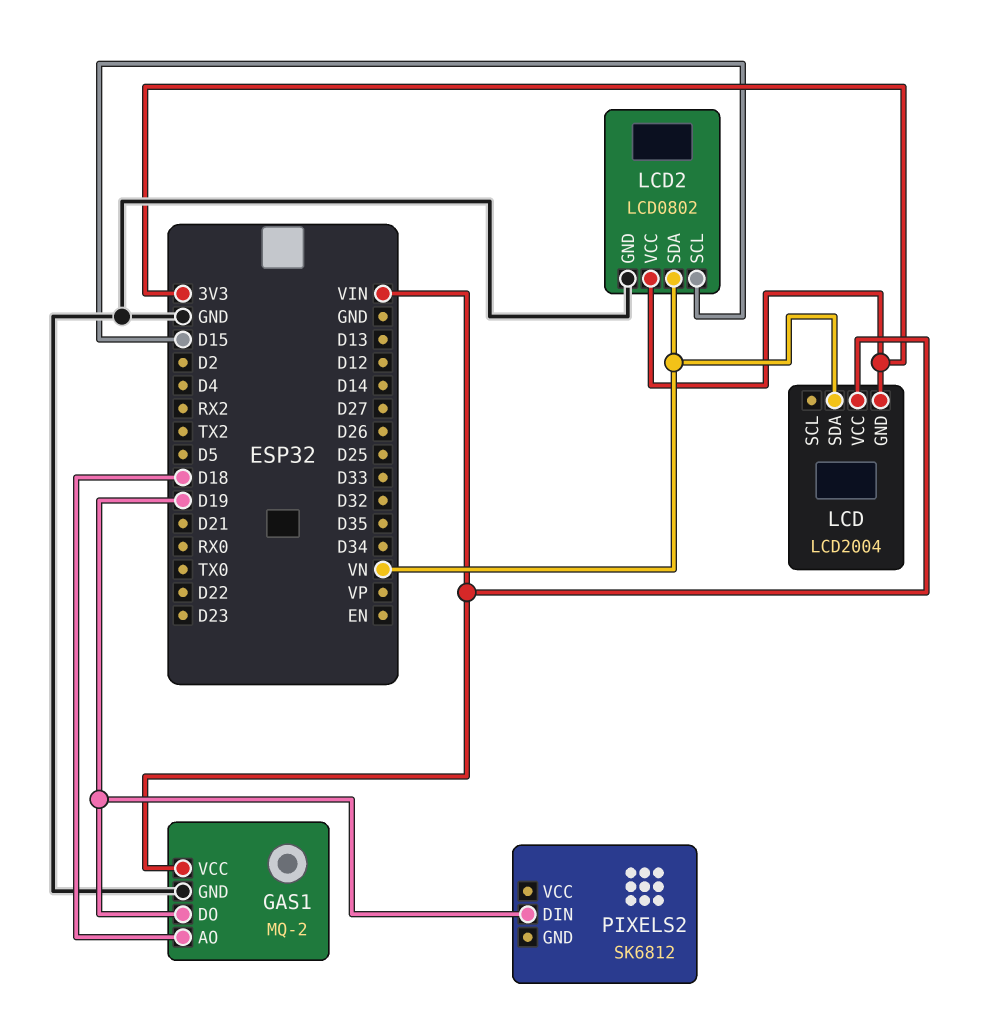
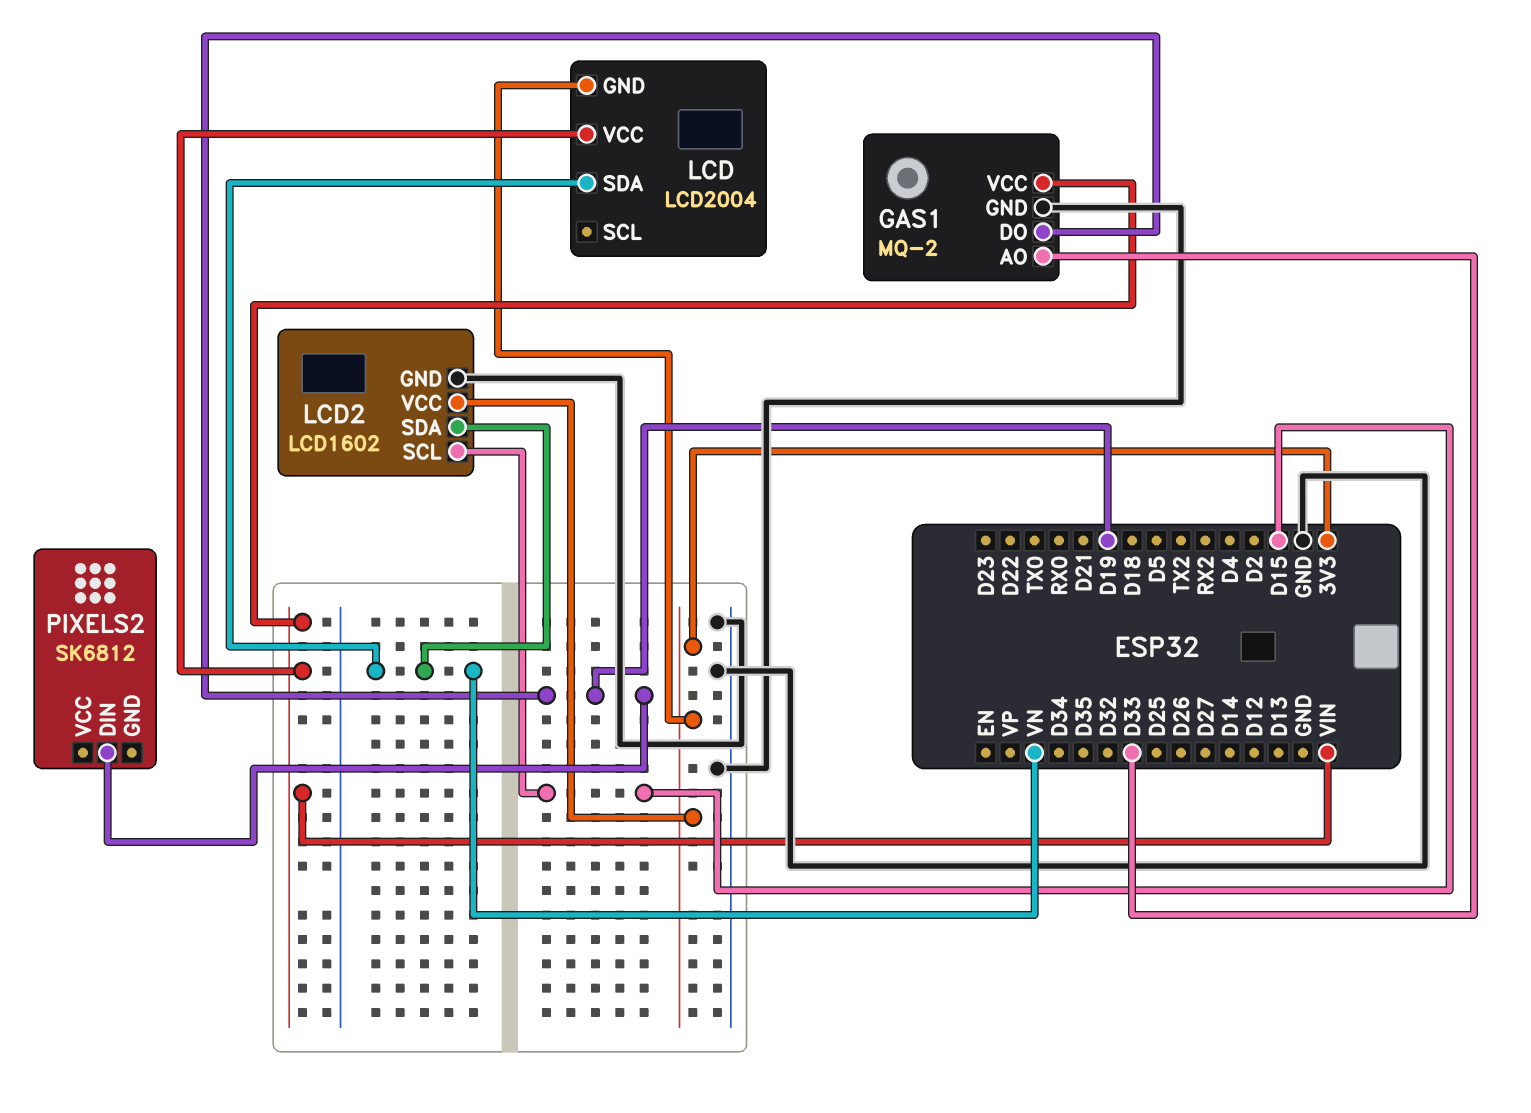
GAS1 pin AO: D18 -> D33
LCD2: LCD0802 -> LCD1602

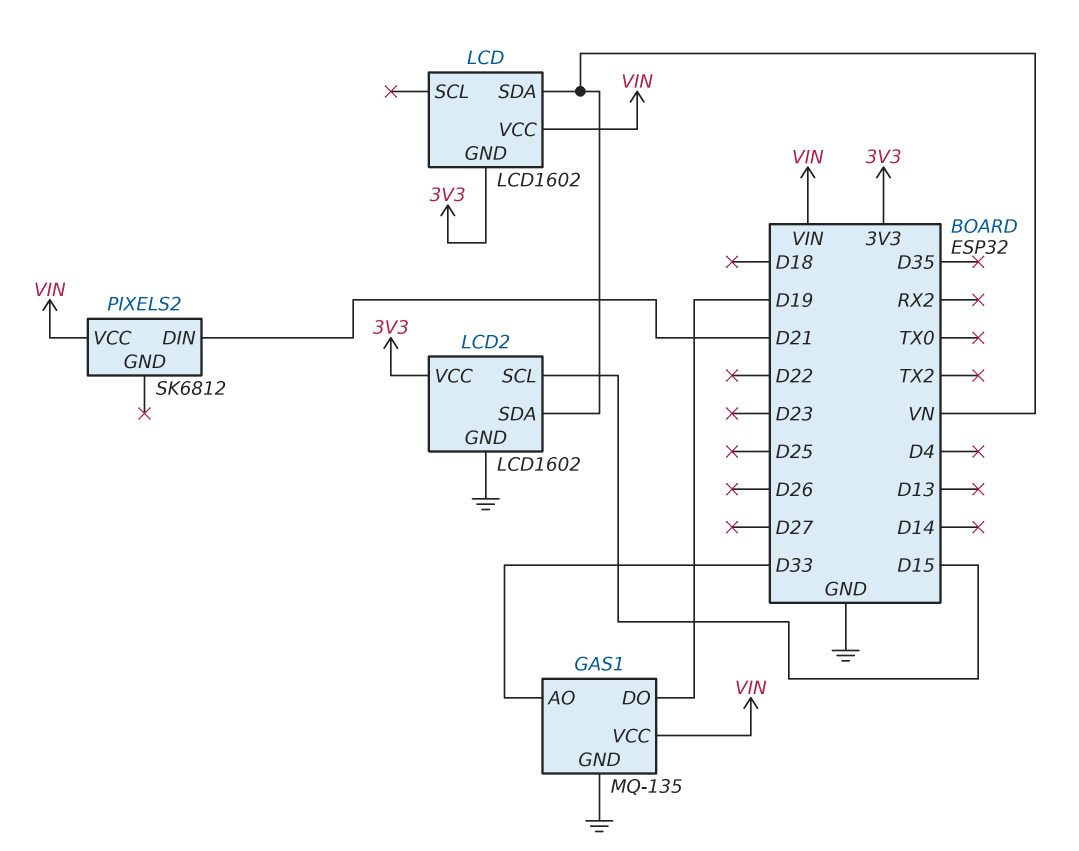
GAS1: MQ-2 -> MQ-135
LCD: LCD2004 -> LCD1602
PIXELS2 pin DIN: D19 -> D21
PIXELS2 pin VCC: none -> VIN

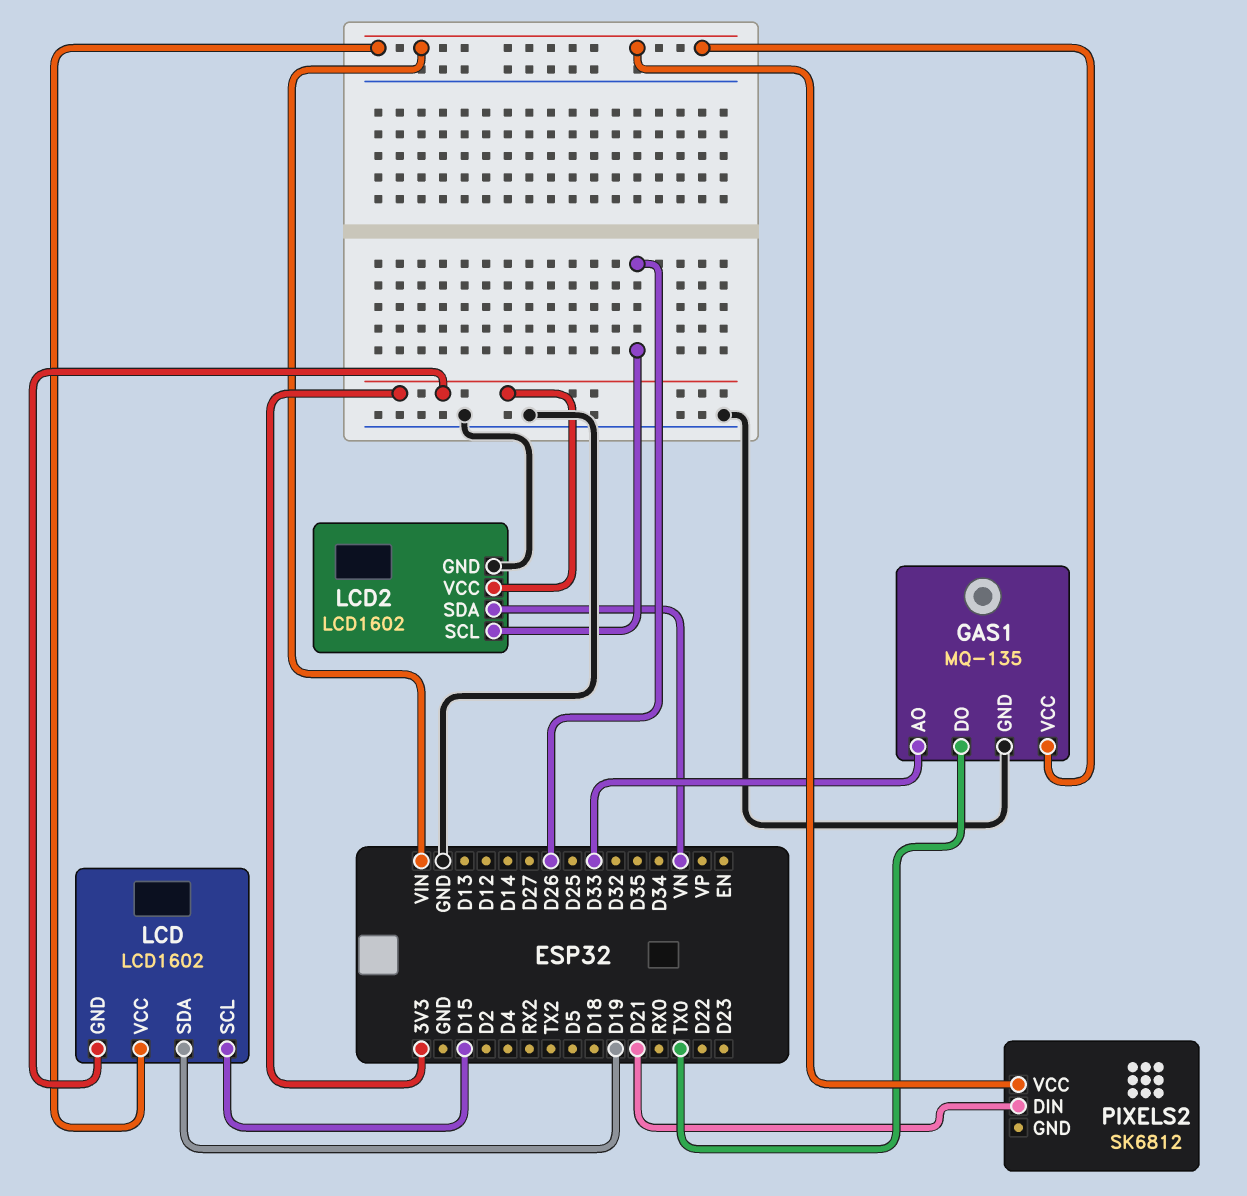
GAS1 pin DO: D19 -> TX0
LCD pin SCL: none -> D15
LCD pin SDA: VN -> D19
LCD2 pin SCL: D15 -> D26

